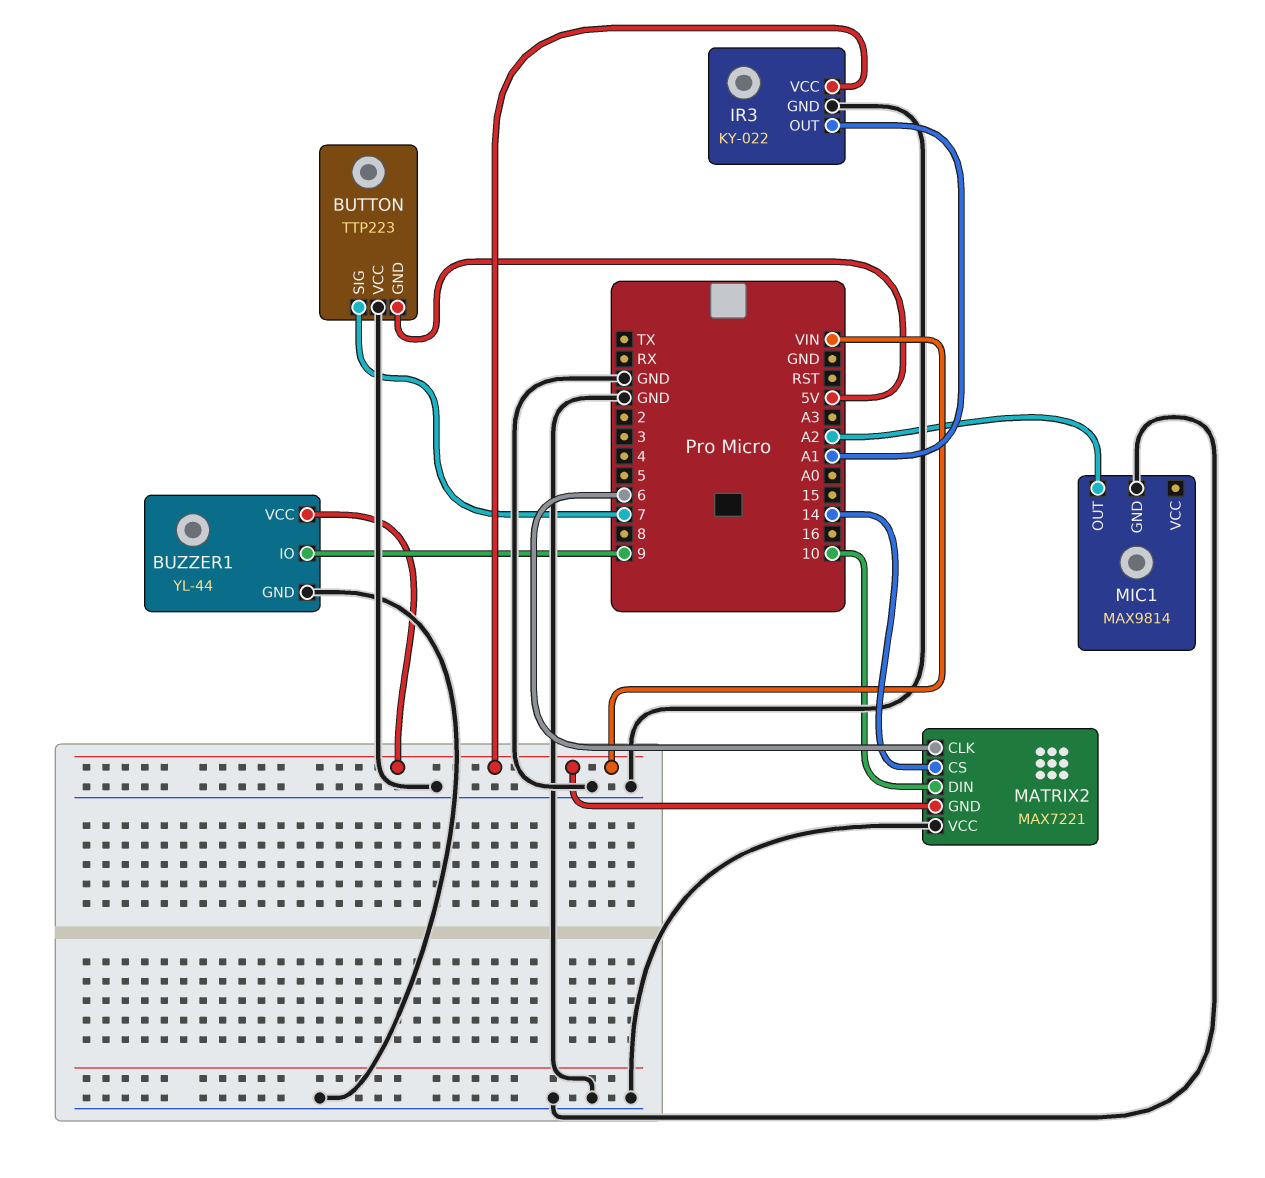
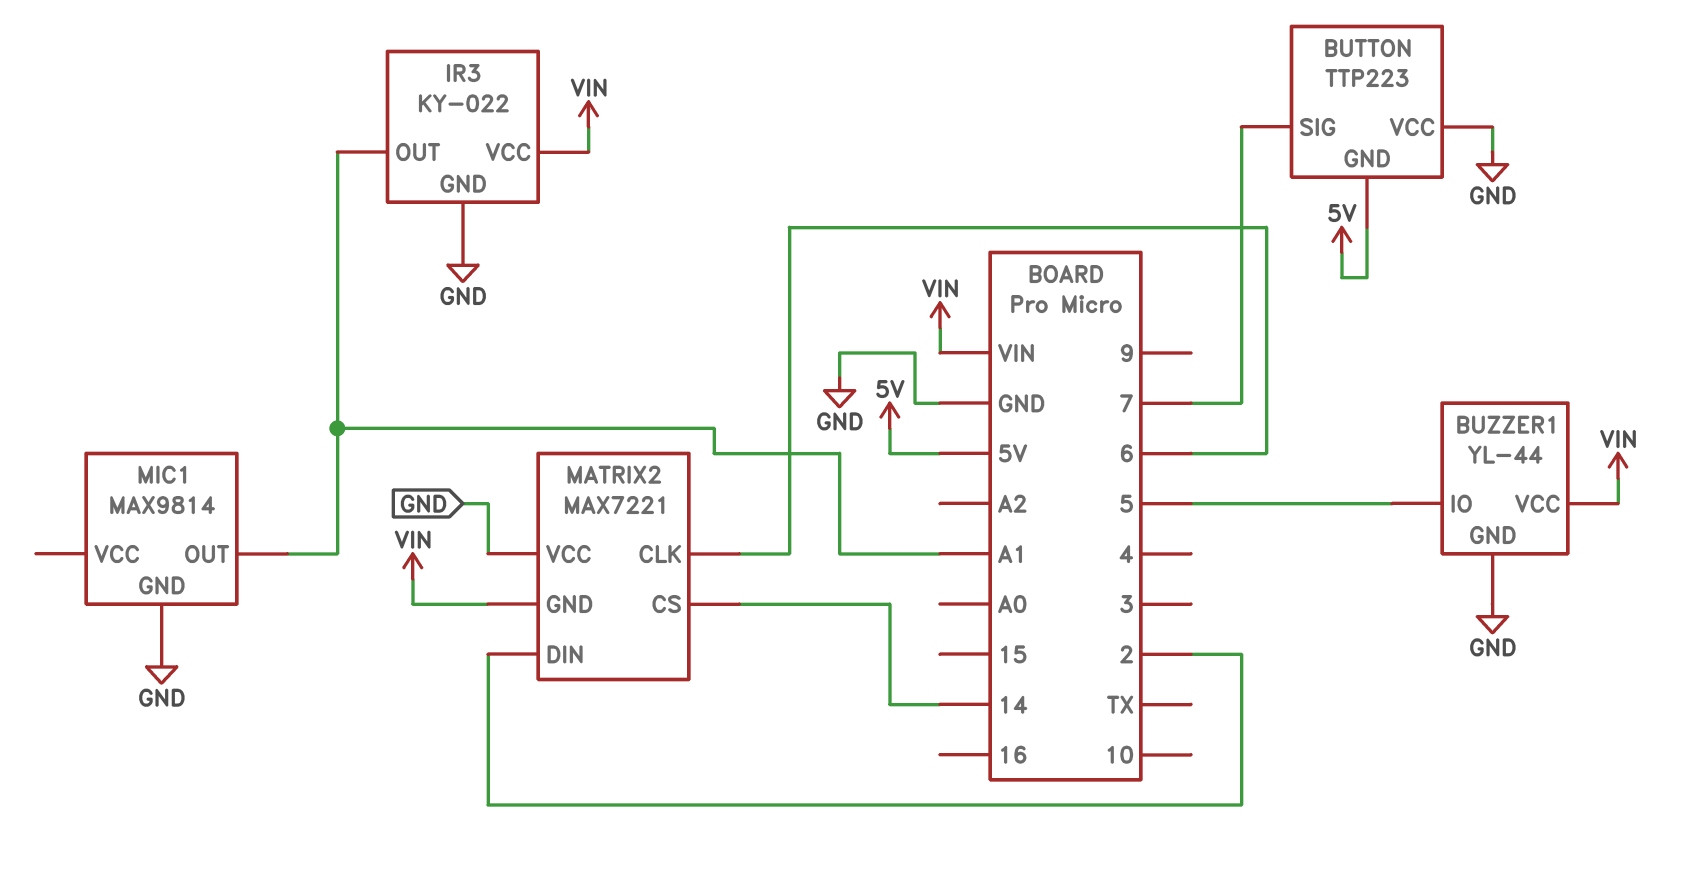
BUZZER1 pin IO: 9 -> 5
MATRIX2 pin DIN: 10 -> 2
MIC1 pin OUT: A2 -> A1

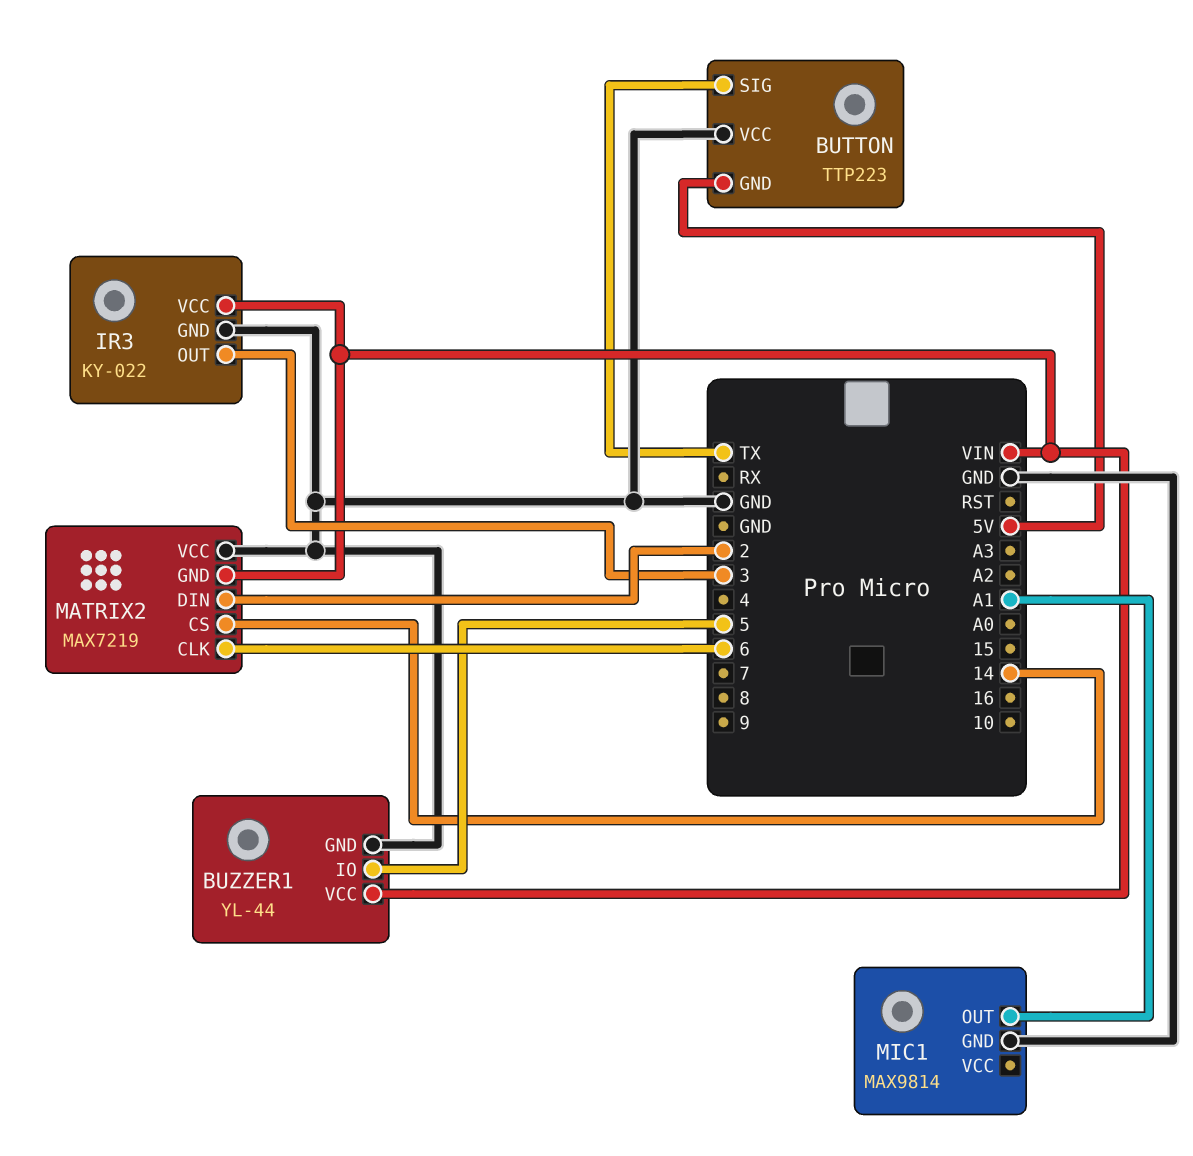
BUTTON pin SIG: 7 -> TX
IR3 pin OUT: A1 -> 3
MATRIX2: MAX7221 -> MAX7219

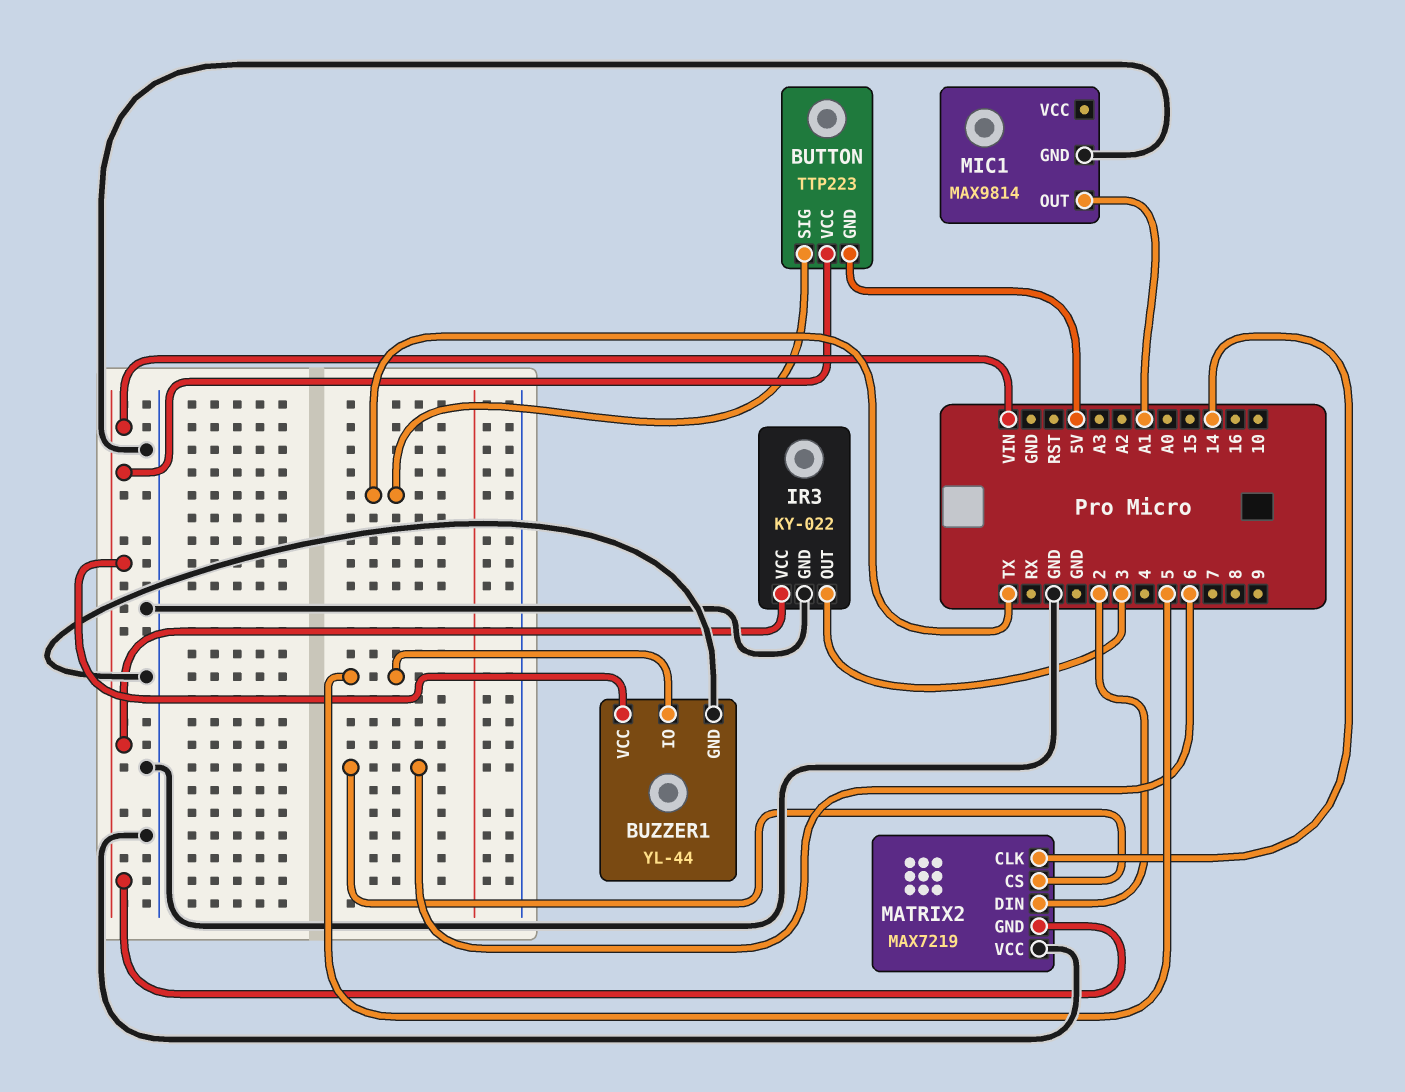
BUTTON pin VCC: GND -> VIN
MATRIX2 pin CLK: 6 -> 14
MATRIX2 pin CS: 14 -> 6

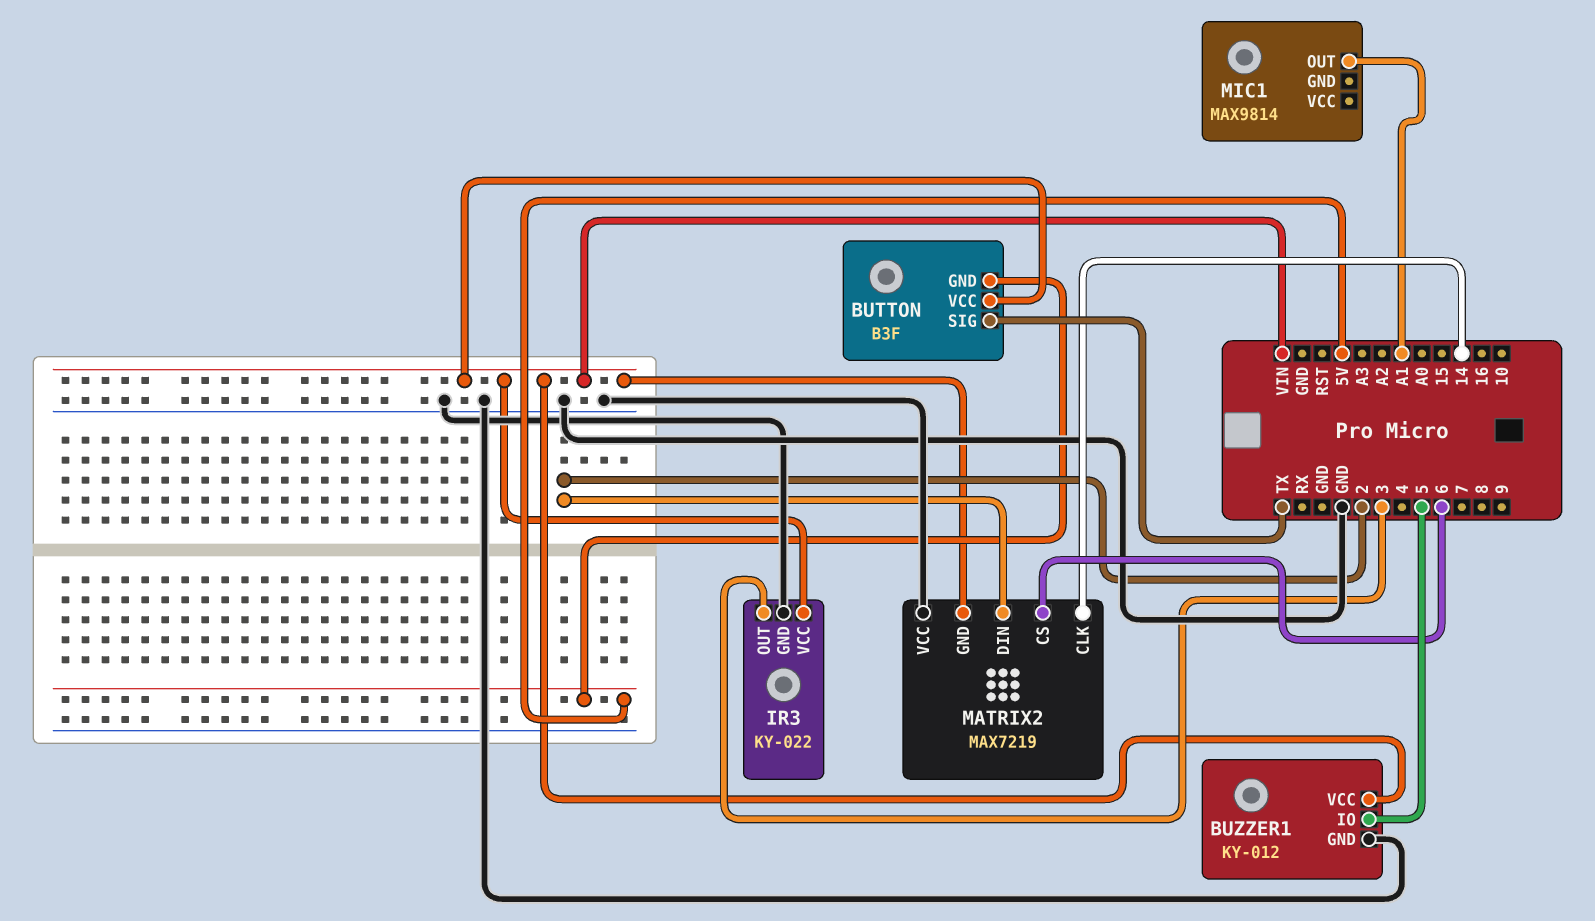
BUTTON: TTP223 -> B3F
BUZZER1: YL-44 -> KY-012
MIC1 pin GND: GND -> none

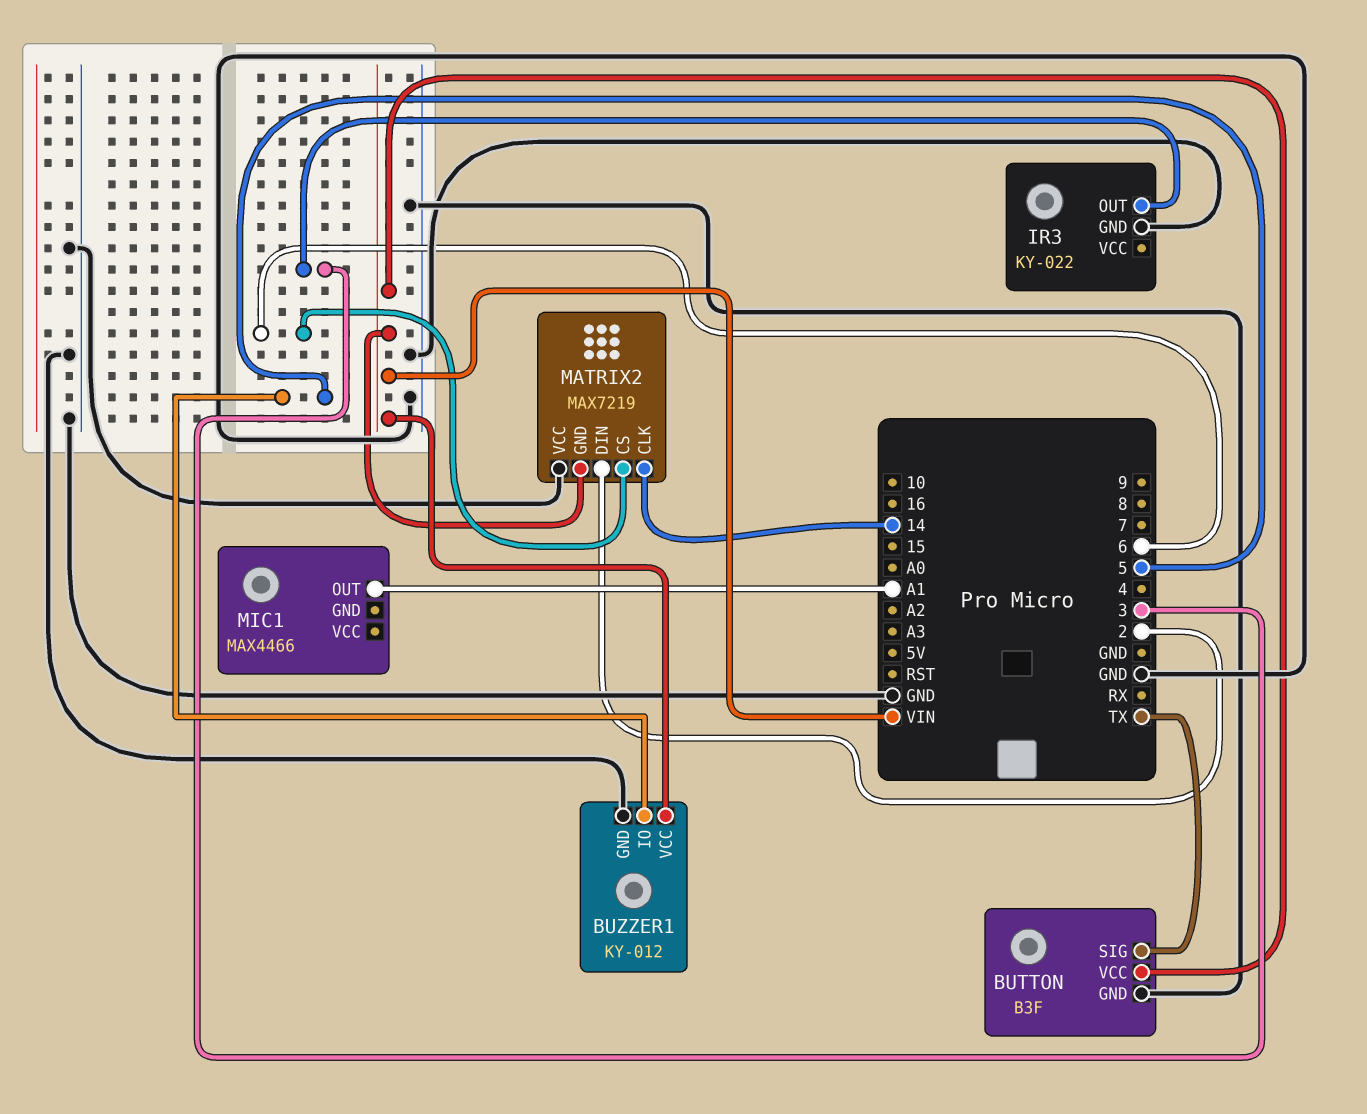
BUTTON pin GND: 5V -> GND
IR3 pin VCC: VIN -> none
MIC1: MAX9814 -> MAX4466

